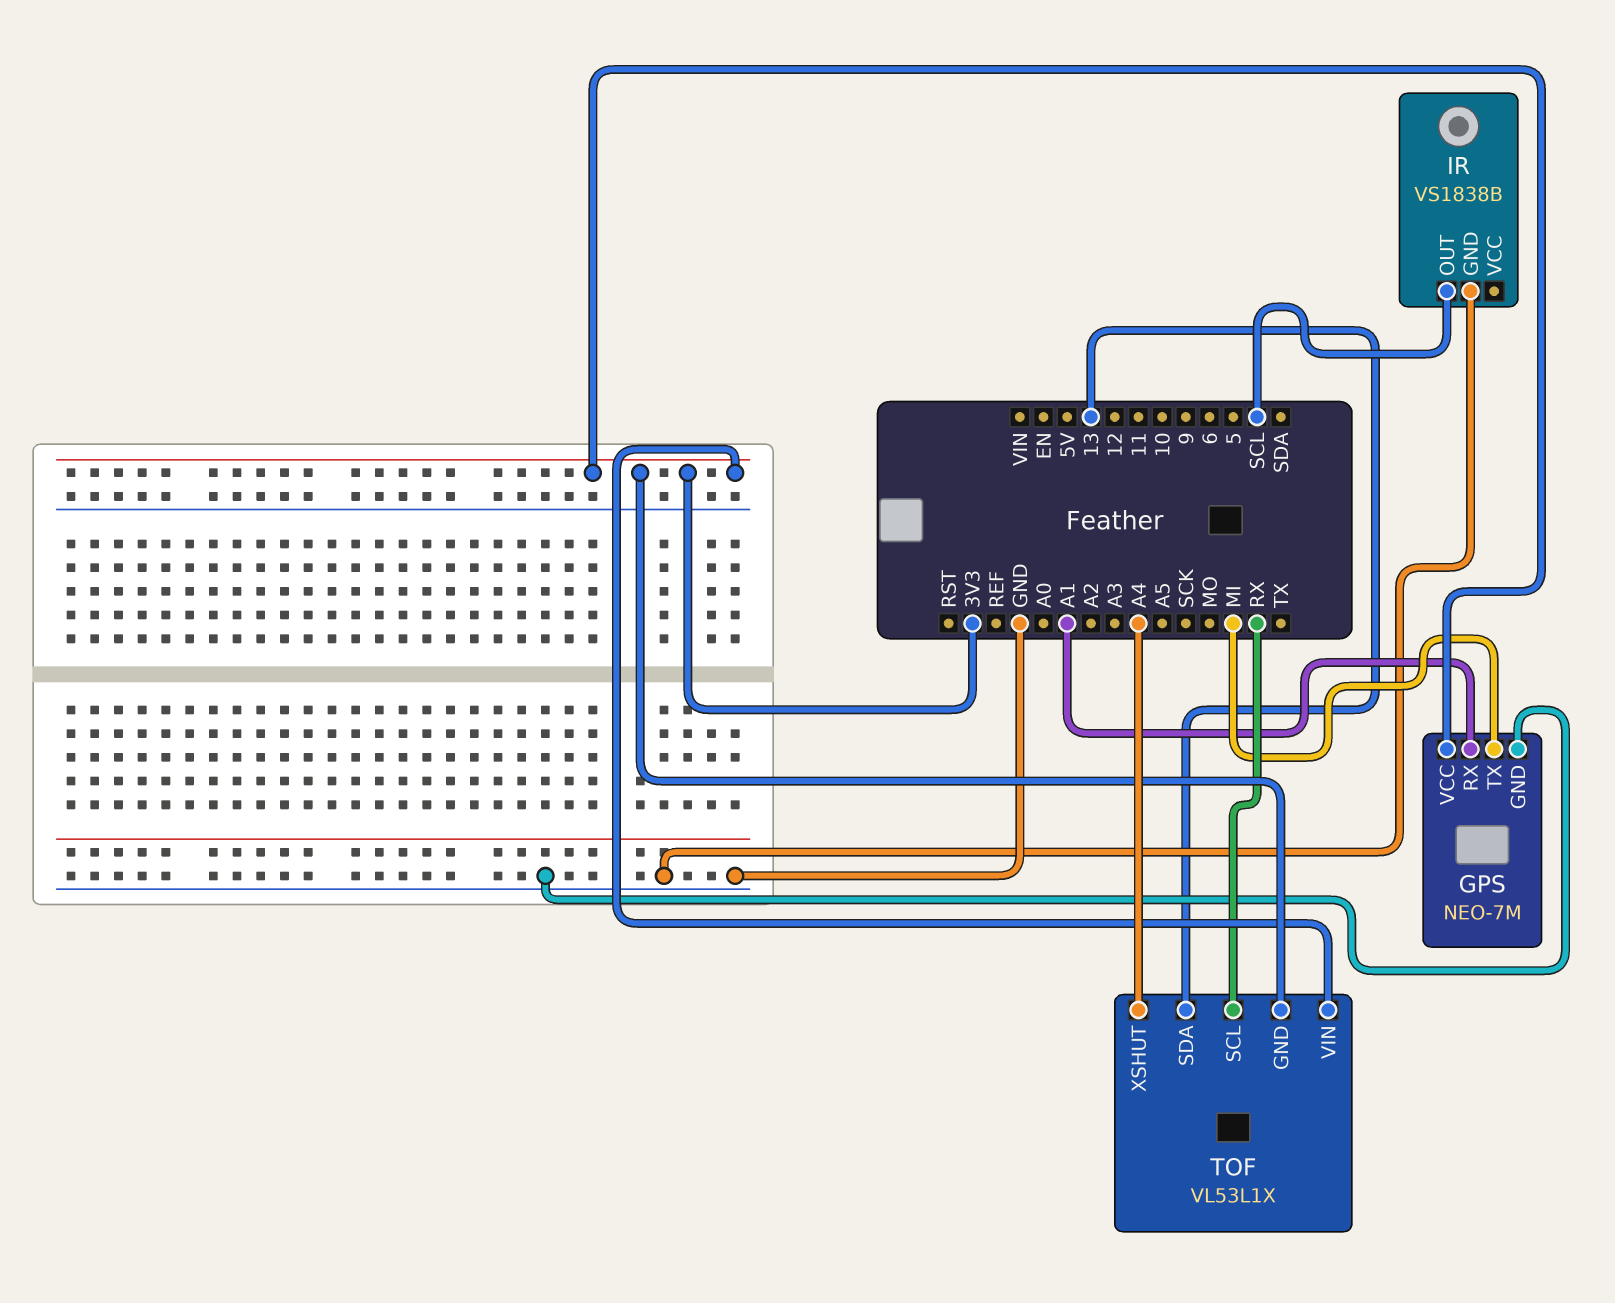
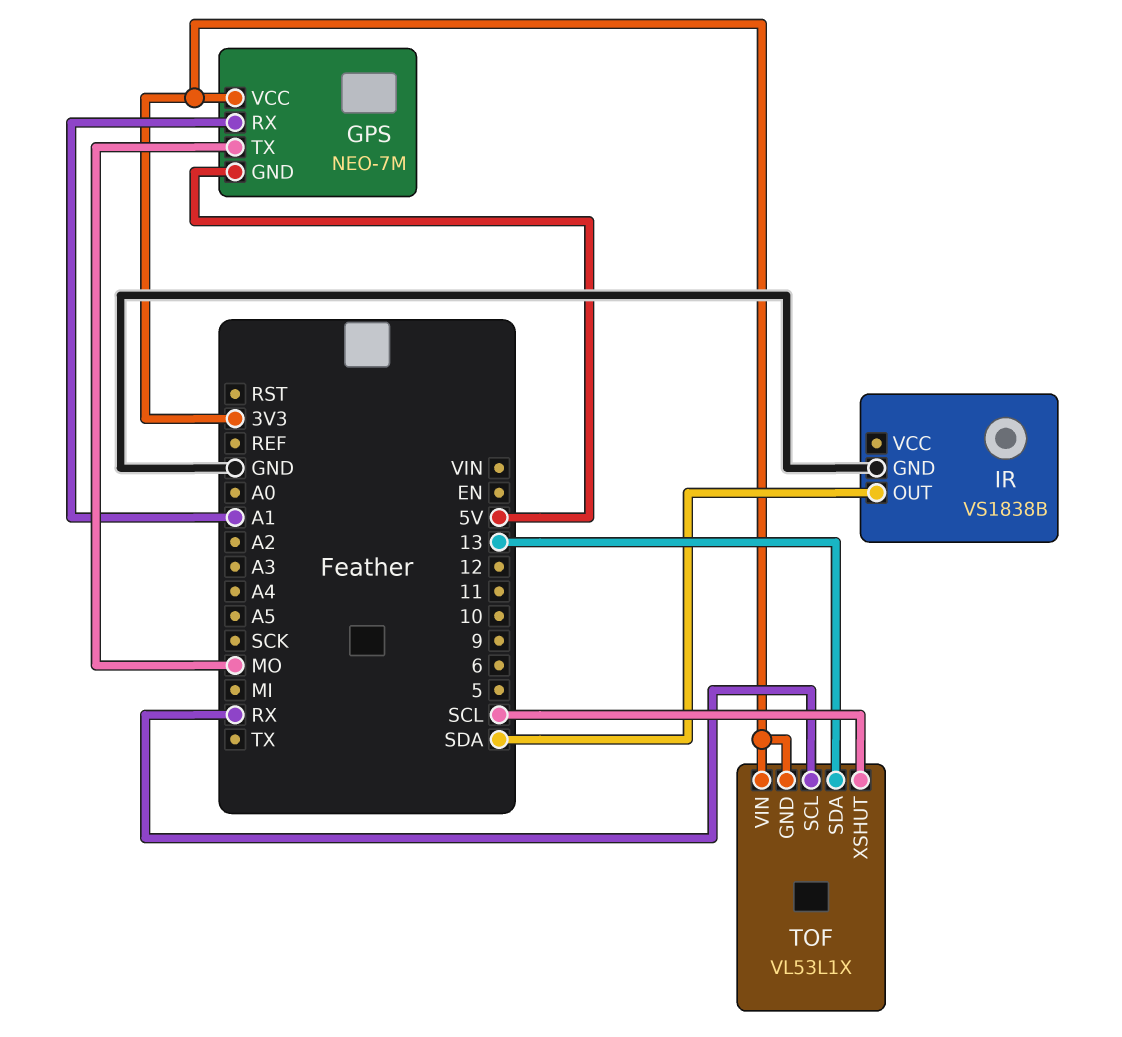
GPS pin GND: GND -> 5V
GPS pin TX: MI -> MO
IR pin OUT: SCL -> SDA
TOF pin XSHUT: A4 -> SCL

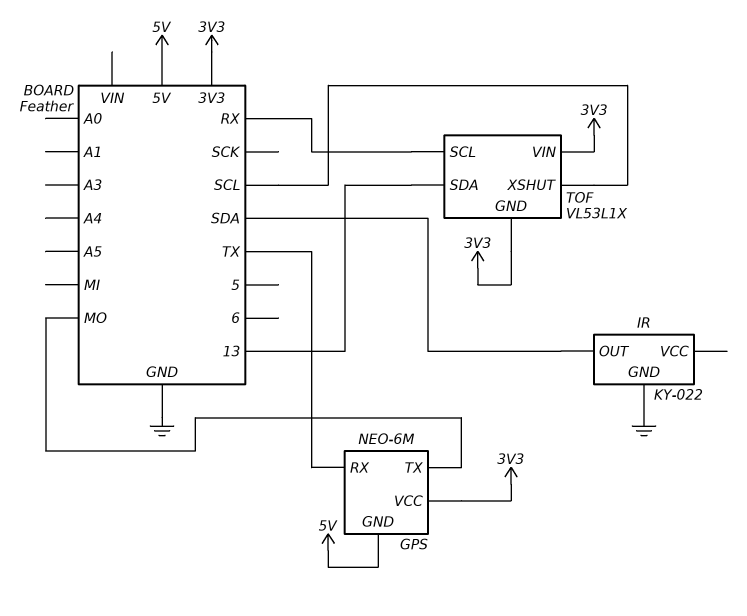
GPS: NEO-7M -> NEO-6M
GPS pin RX: A1 -> TX
IR: VS1838B -> KY-022

